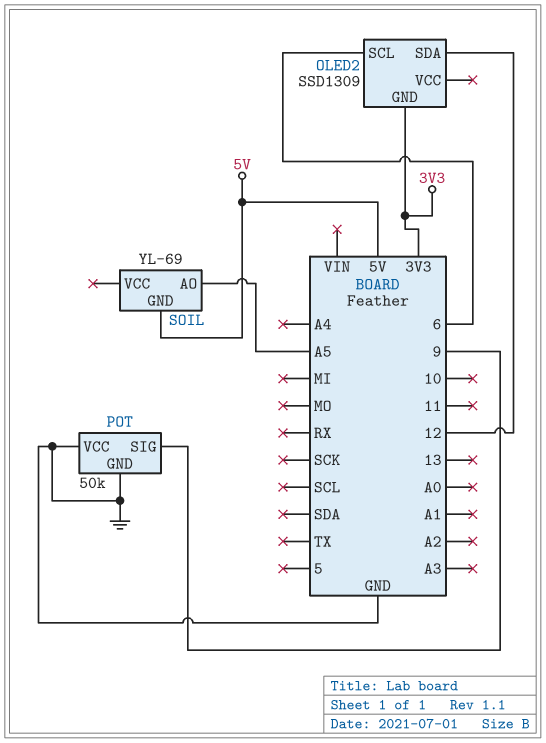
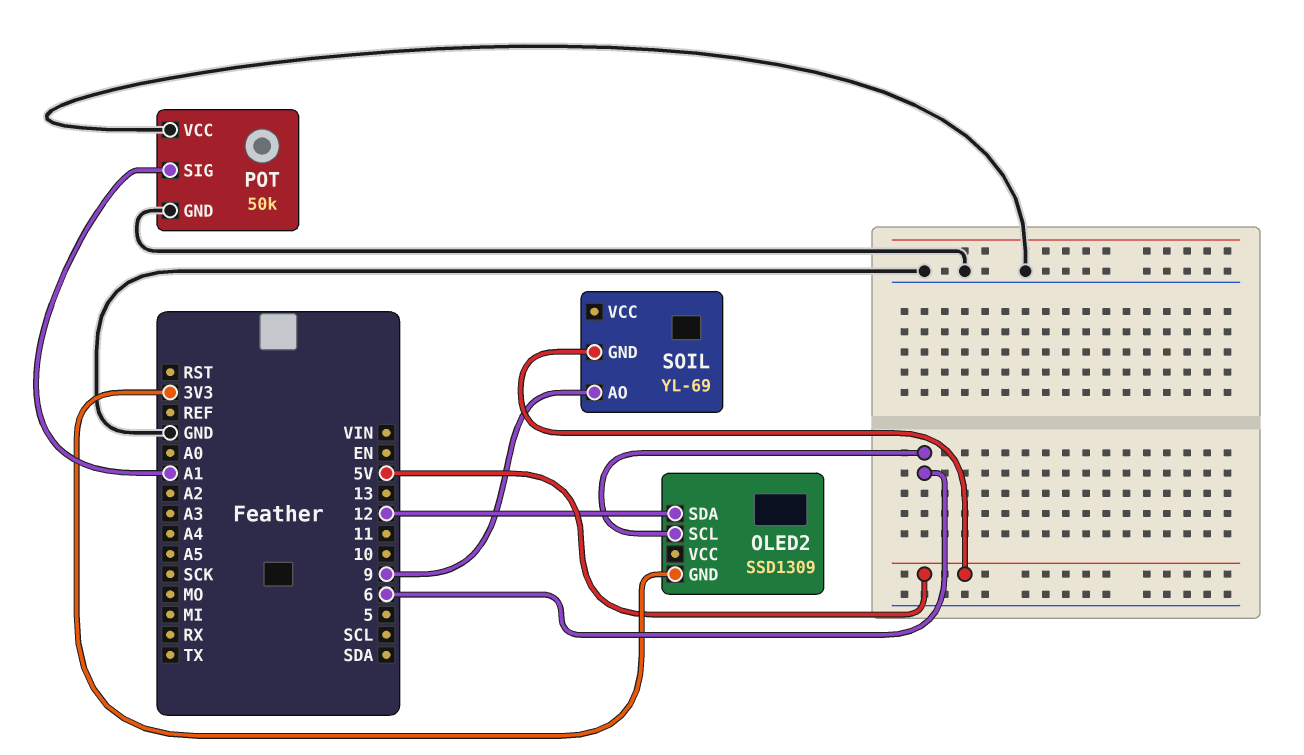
POT pin SIG: 9 -> A1
SOIL pin AO: A5 -> 9

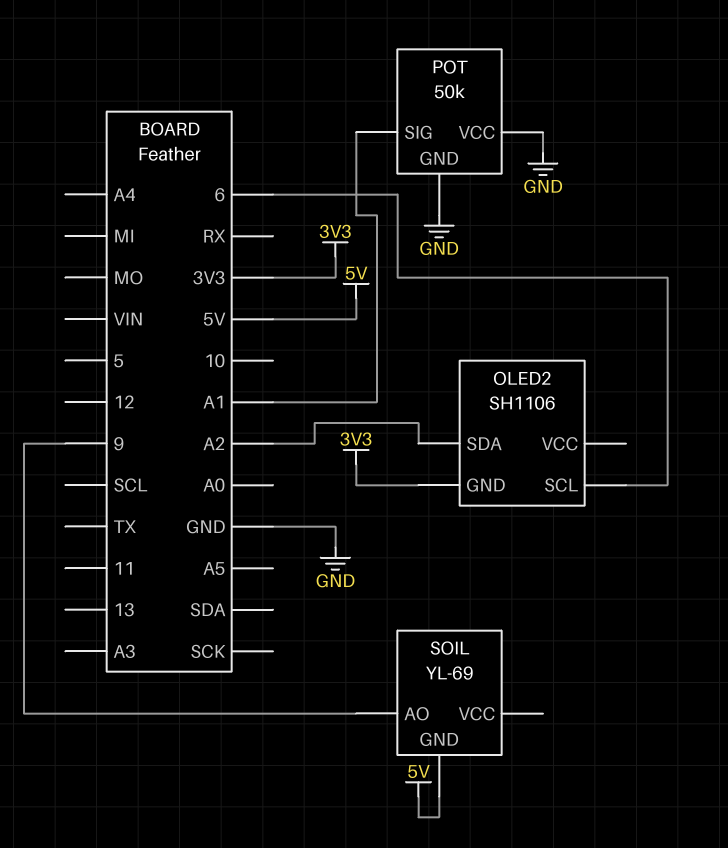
OLED2: SSD1309 -> SH1106
OLED2 pin SDA: 12 -> A2

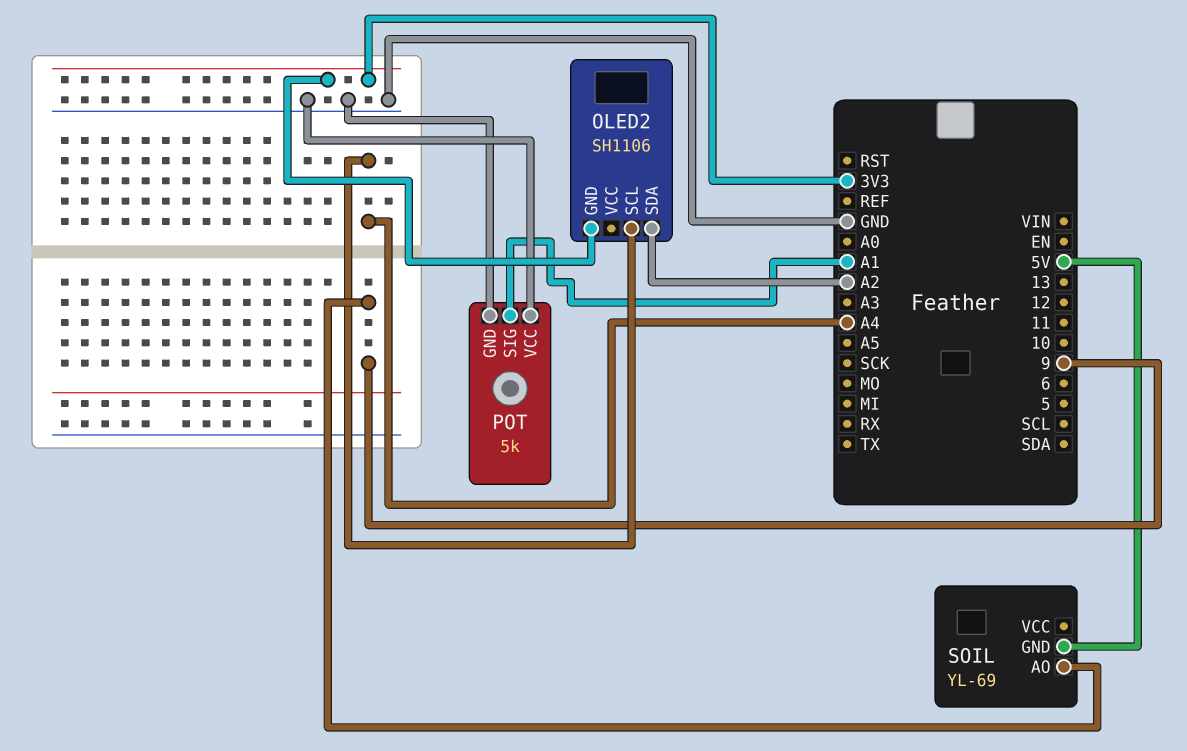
OLED2 pin SCL: 6 -> A4
POT: 50k -> 5k

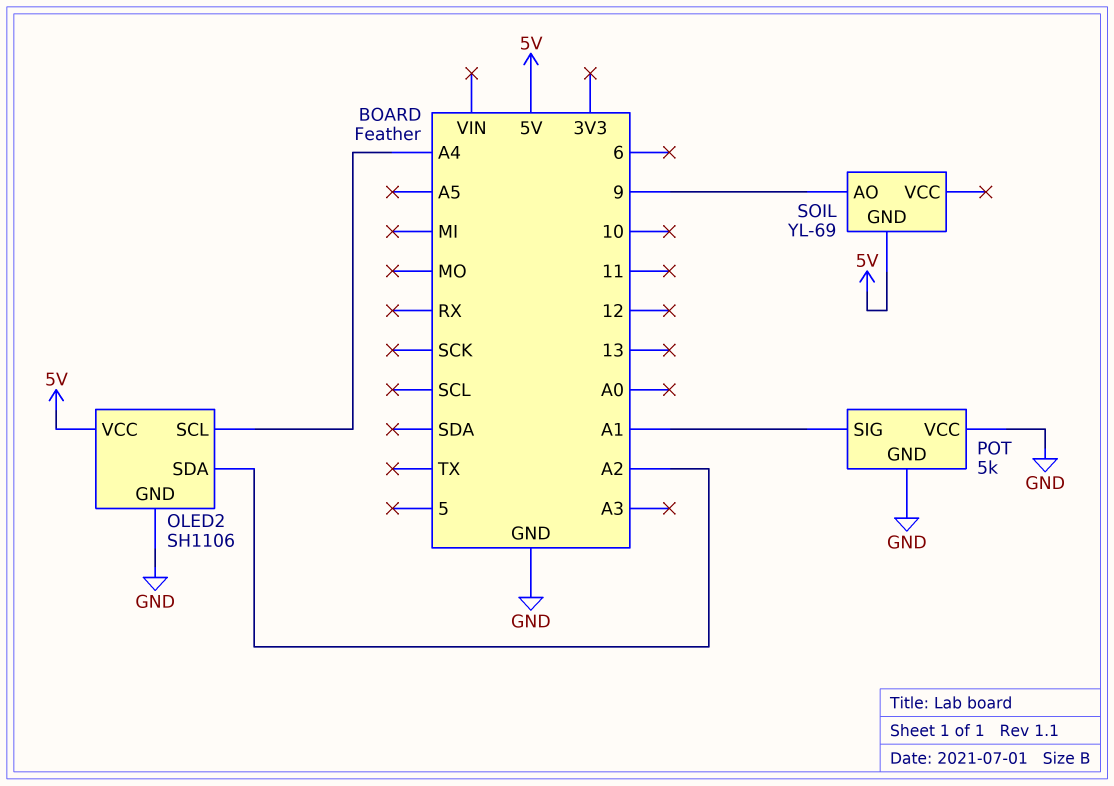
OLED2 pin GND: 3V3 -> GND
OLED2 pin VCC: none -> 5V

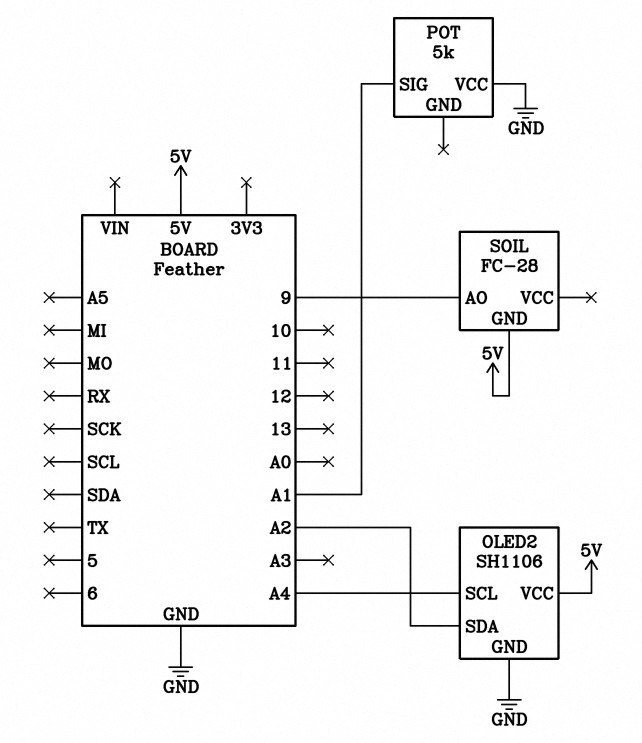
POT pin GND: GND -> none
SOIL: YL-69 -> FC-28

